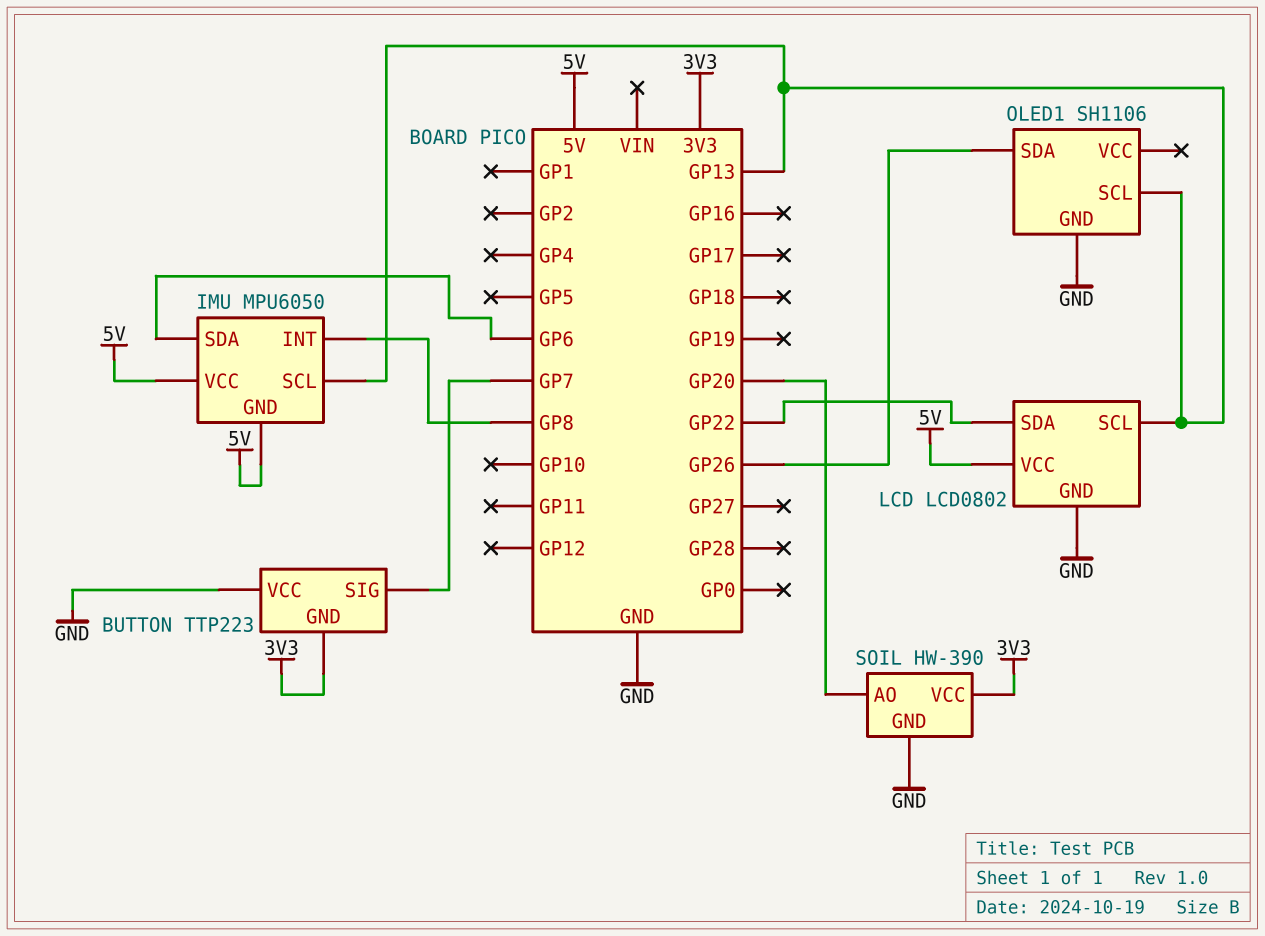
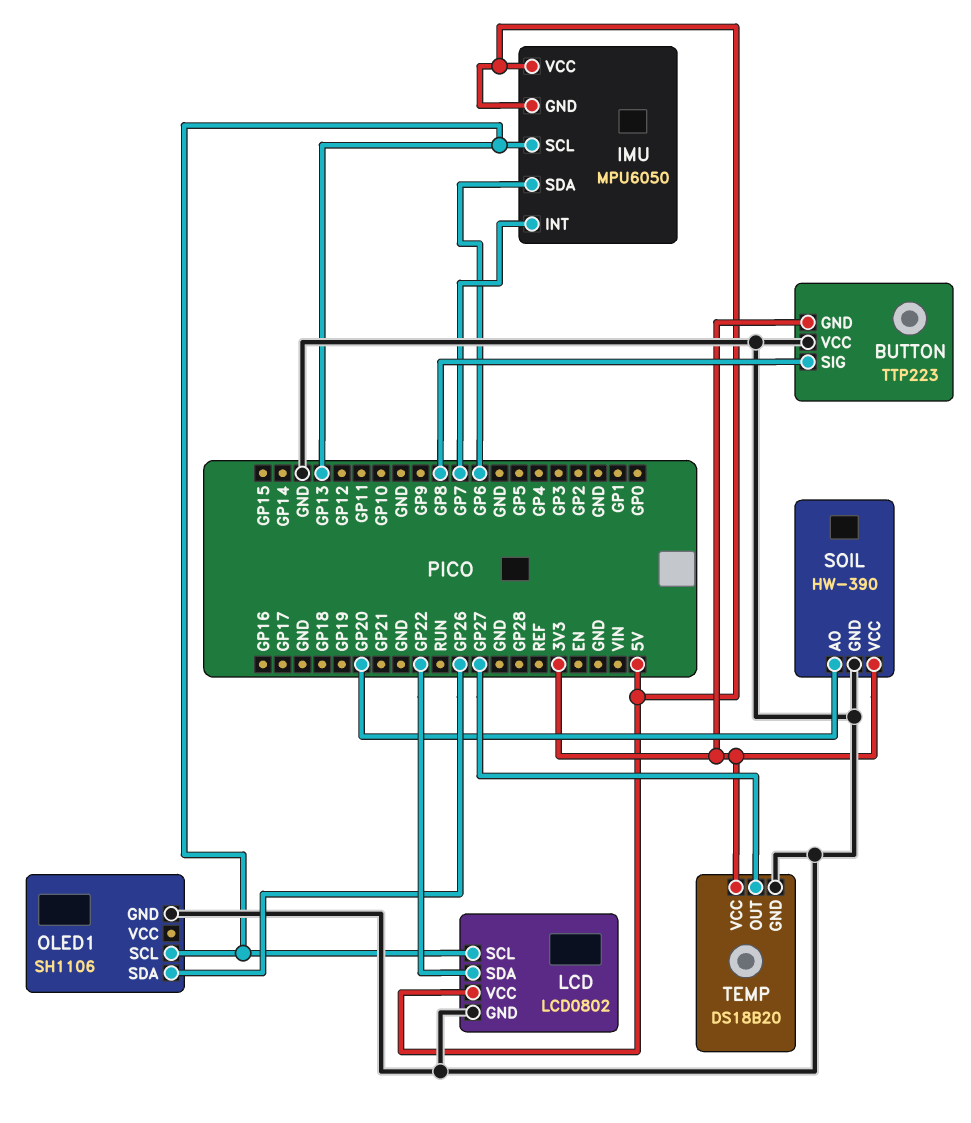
BUTTON pin SIG: GP7 -> GP8
IMU pin INT: GP8 -> GP7
TEMP: none -> DS18B20
TEMP pin GND: none -> GND
TEMP pin OUT: none -> GP27
TEMP pin VCC: none -> 3V3

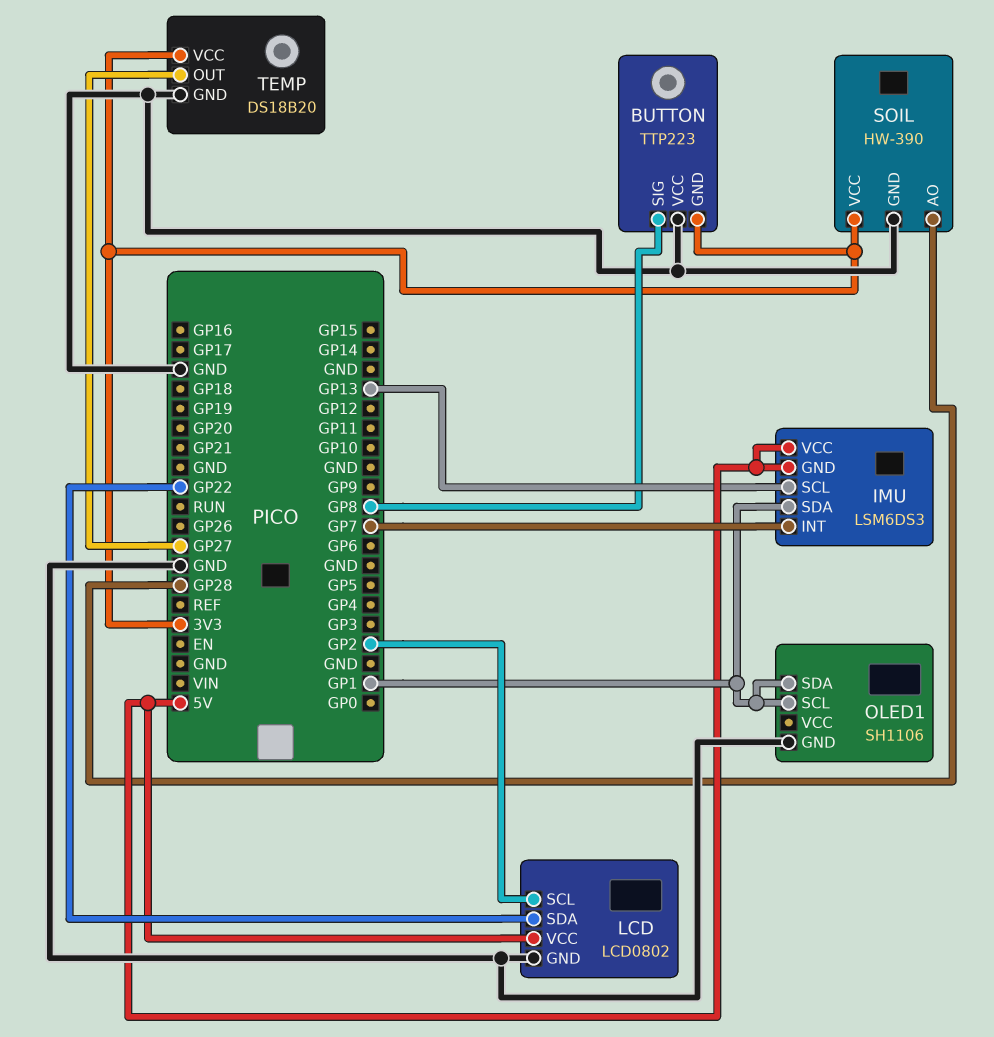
IMU: MPU6050 -> LSM6DS3
IMU pin SDA: GP6 -> GP1
LCD pin SCL: GP13 -> GP2
OLED1 pin SCL: GP13 -> GP1
OLED1 pin SDA: GP26 -> GP1
SOIL pin AO: GP20 -> GP28

